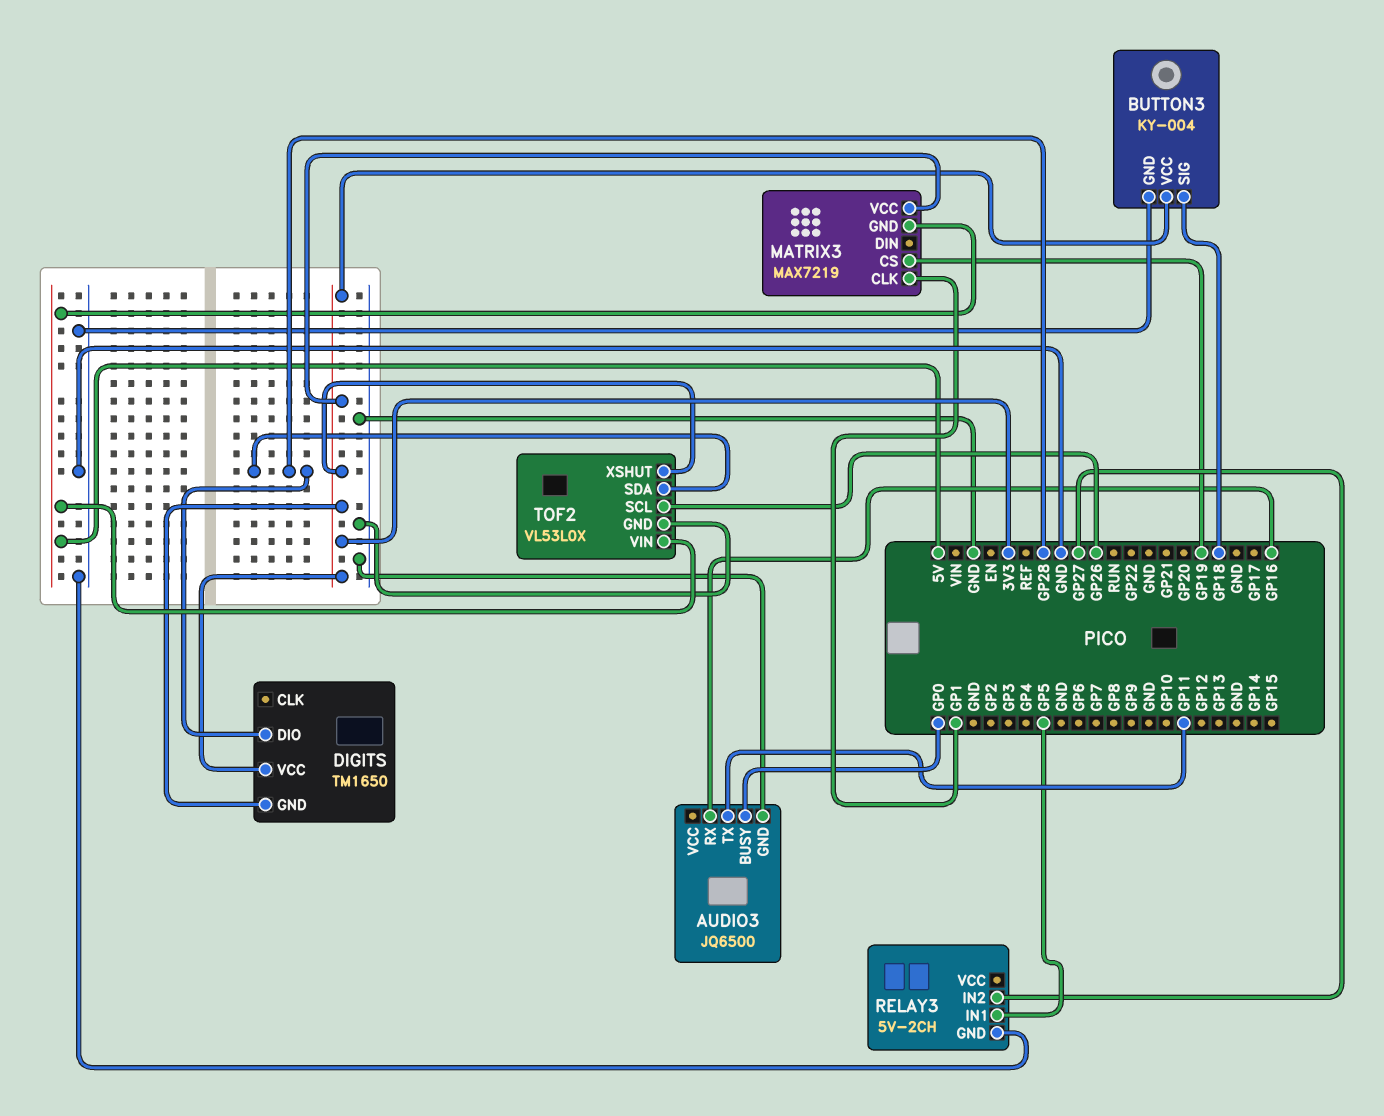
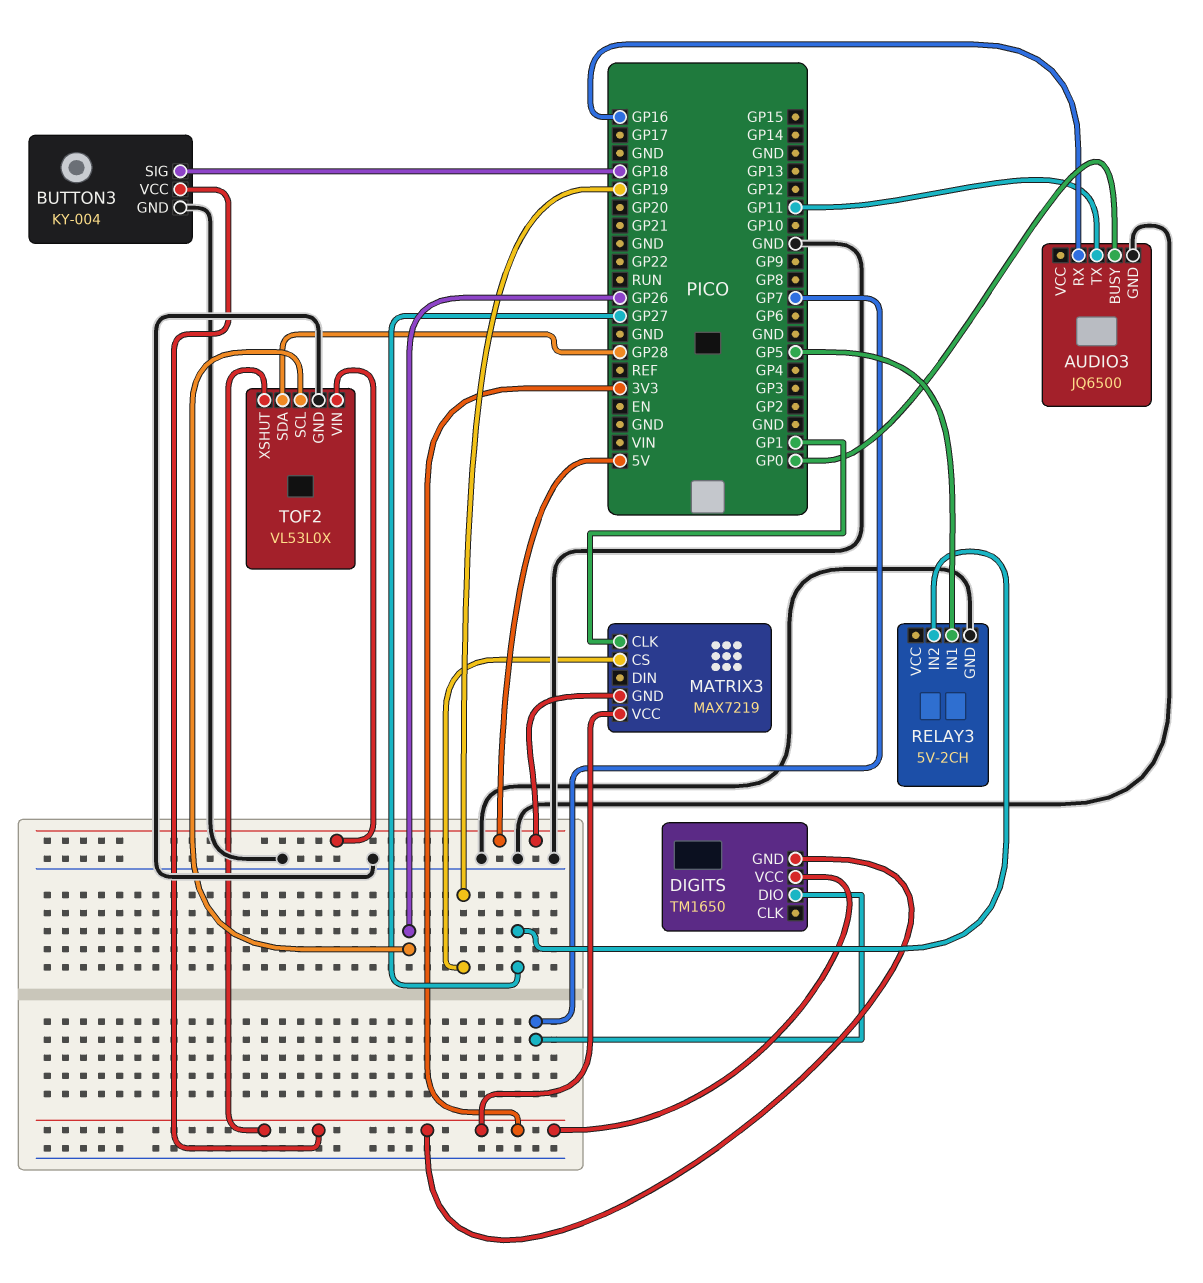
DIGITS pin DIO: GP28 -> GP7

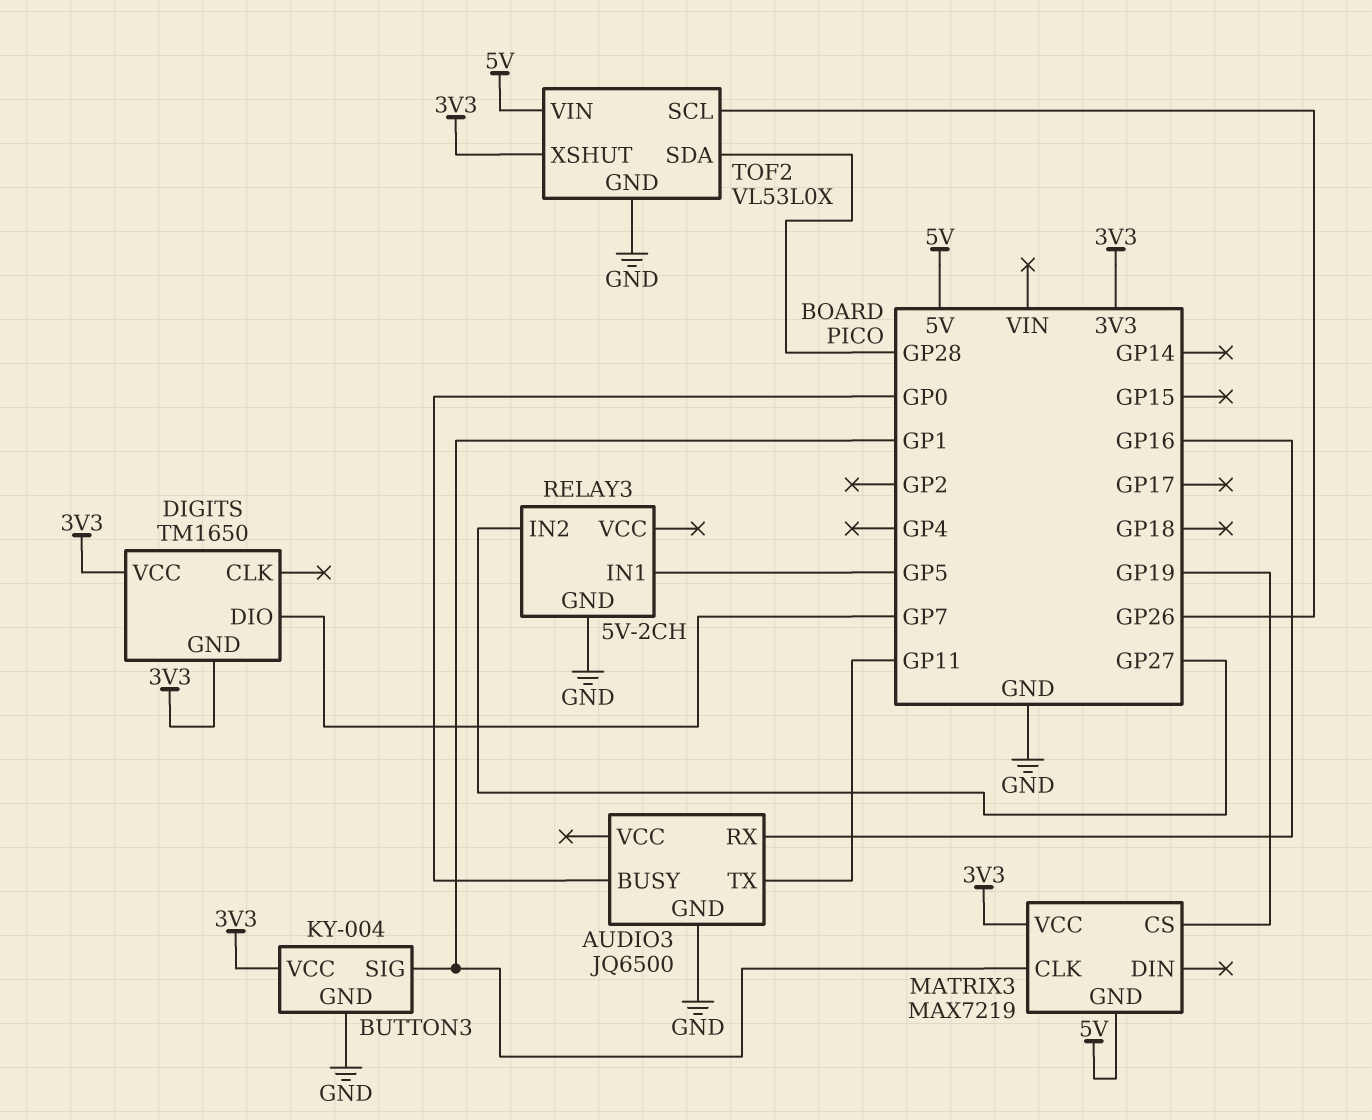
BUTTON3 pin SIG: GP18 -> GP1

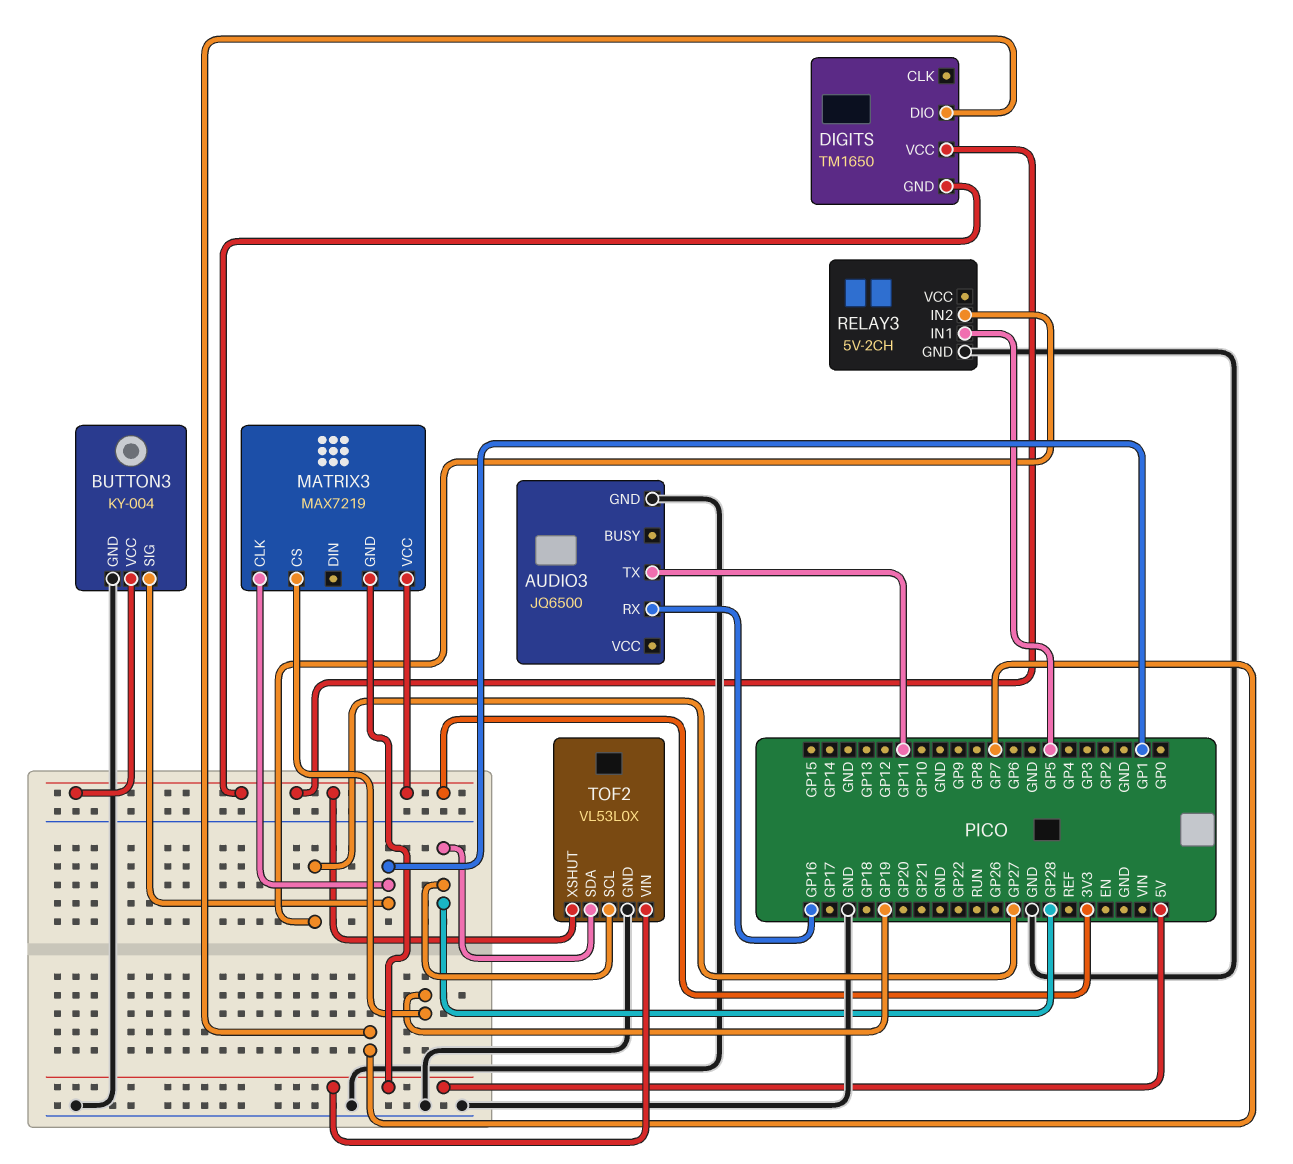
AUDIO3 pin BUSY: GP0 -> none
TOF2 pin SCL: GP26 -> GP28

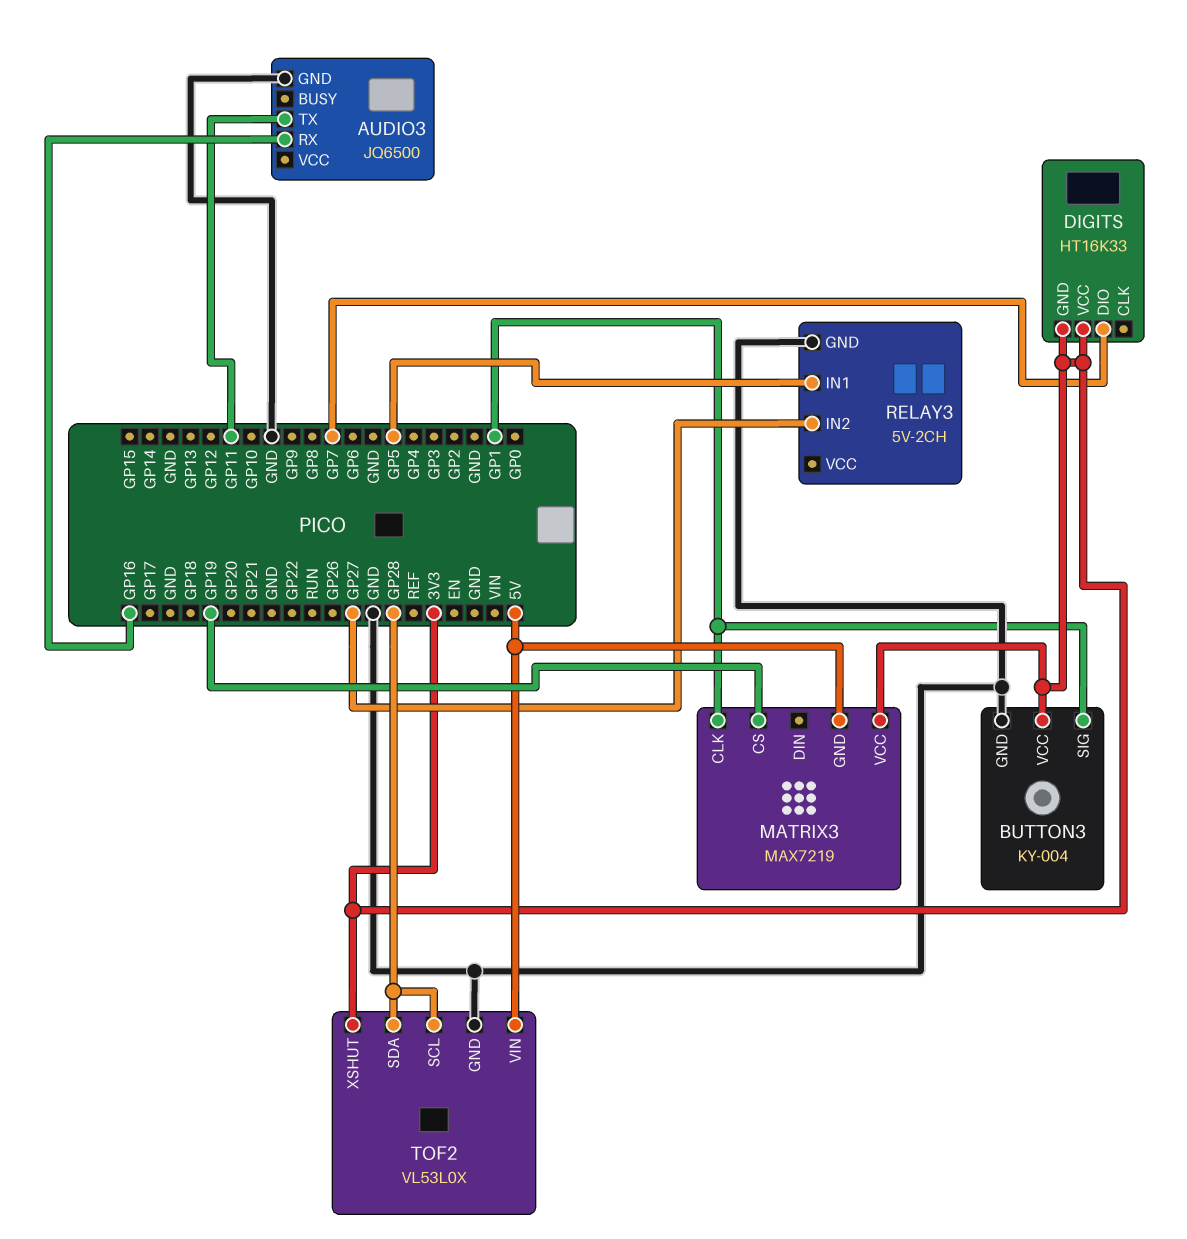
DIGITS: TM1650 -> HT16K33

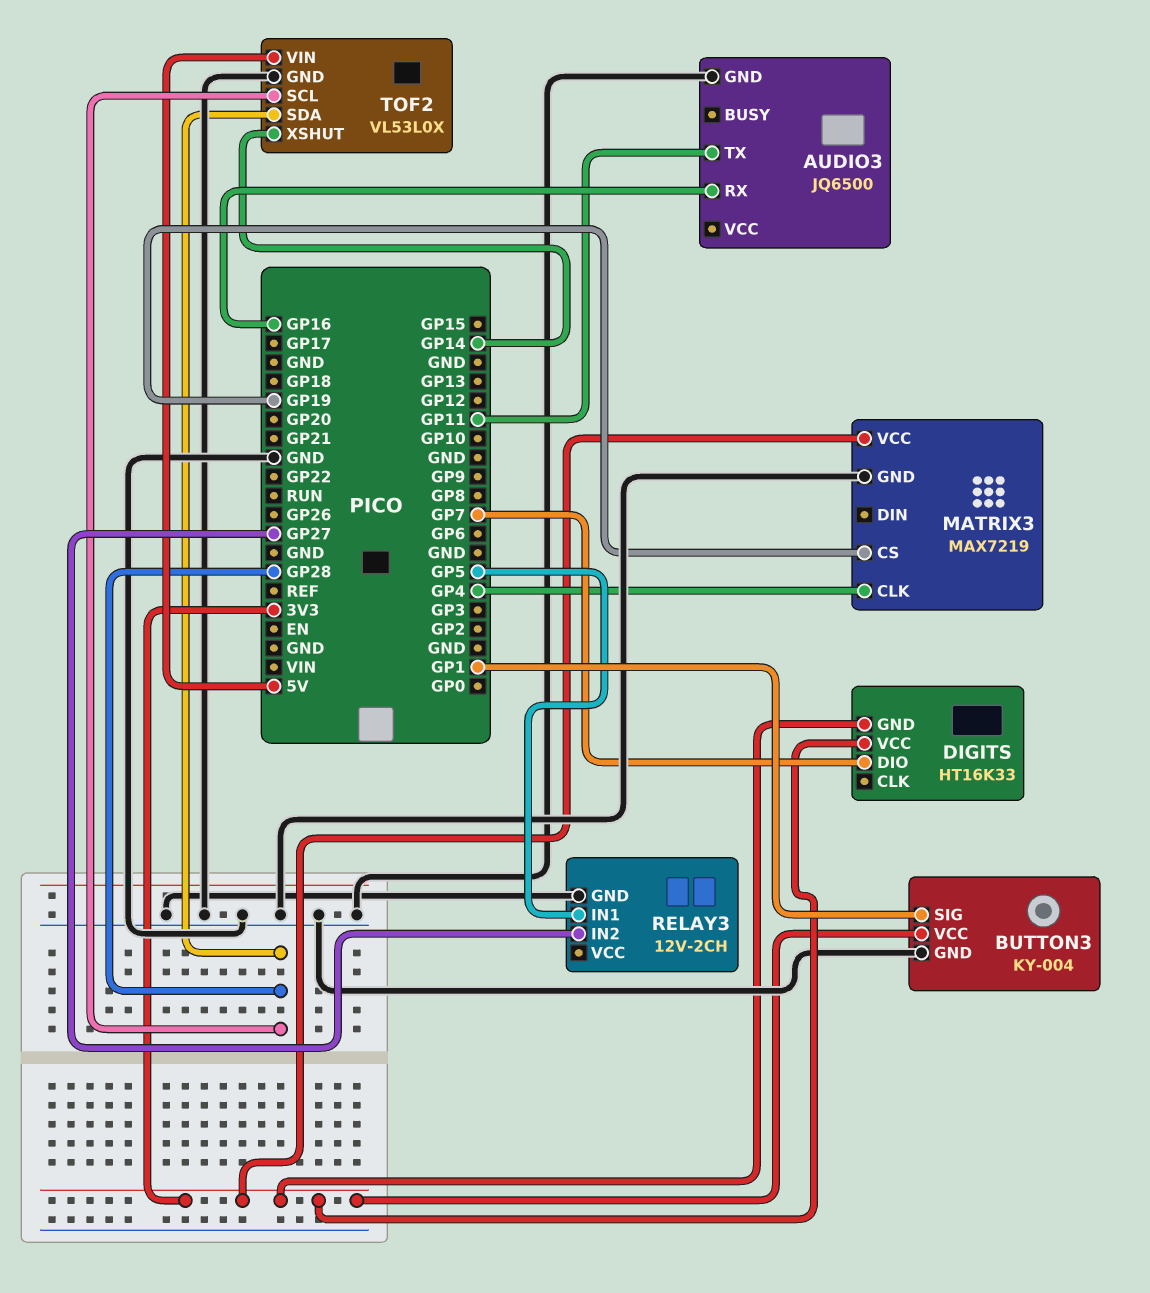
MATRIX3 pin CLK: GP1 -> GP4
MATRIX3 pin GND: 5V -> GND
RELAY3: 5V-2CH -> 12V-2CH
TOF2 pin XSHUT: 3V3 -> GP14

